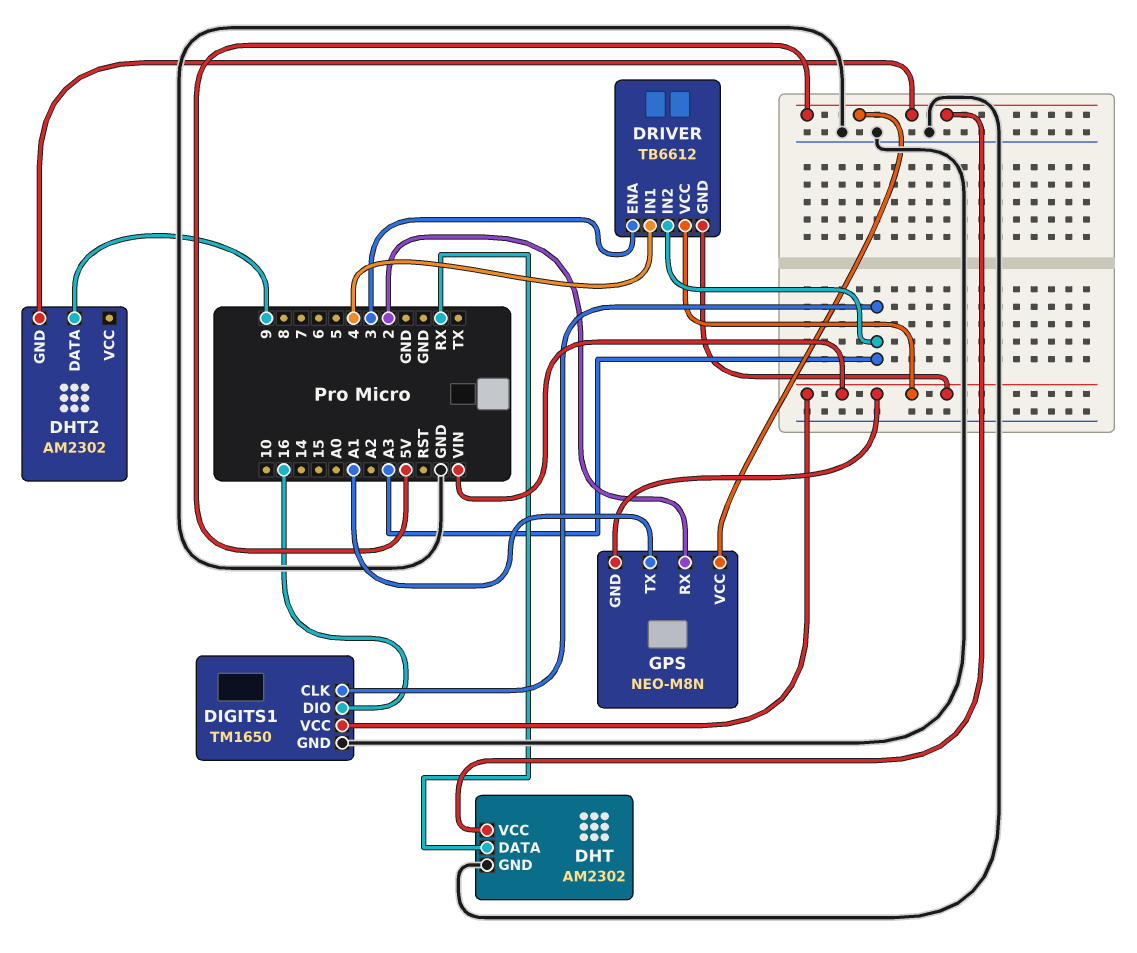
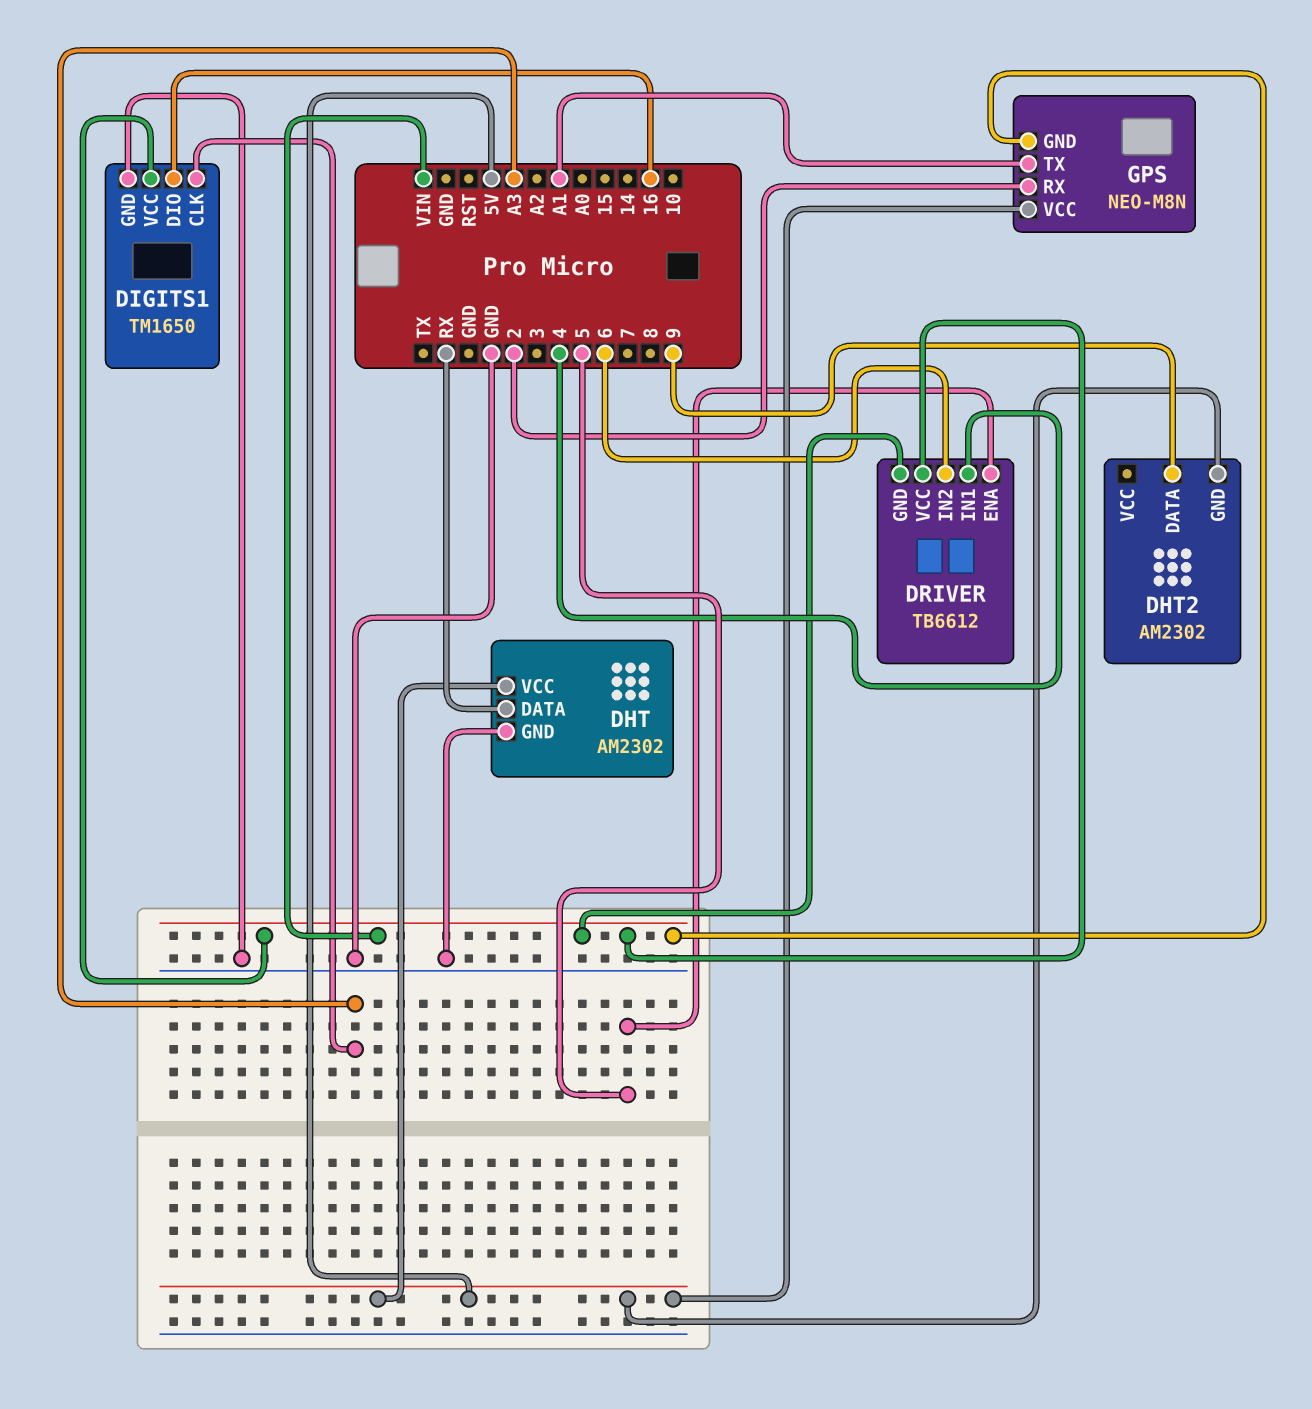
DRIVER pin ENA: 3 -> 5
DRIVER pin IN2: A3 -> 6

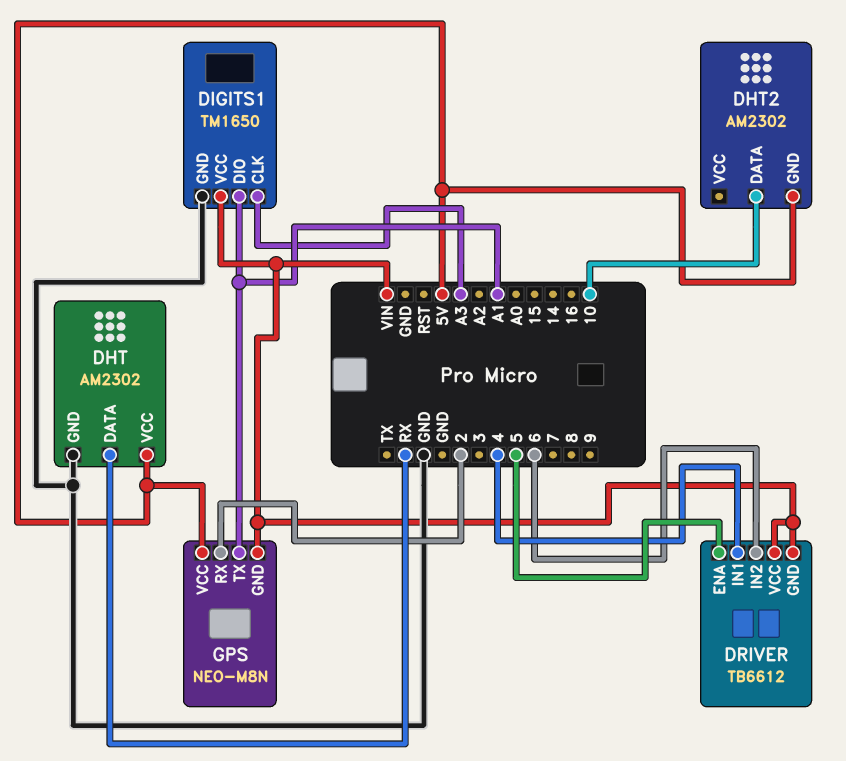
DHT2 pin DATA: 9 -> 10
DIGITS1 pin DIO: 16 -> A1

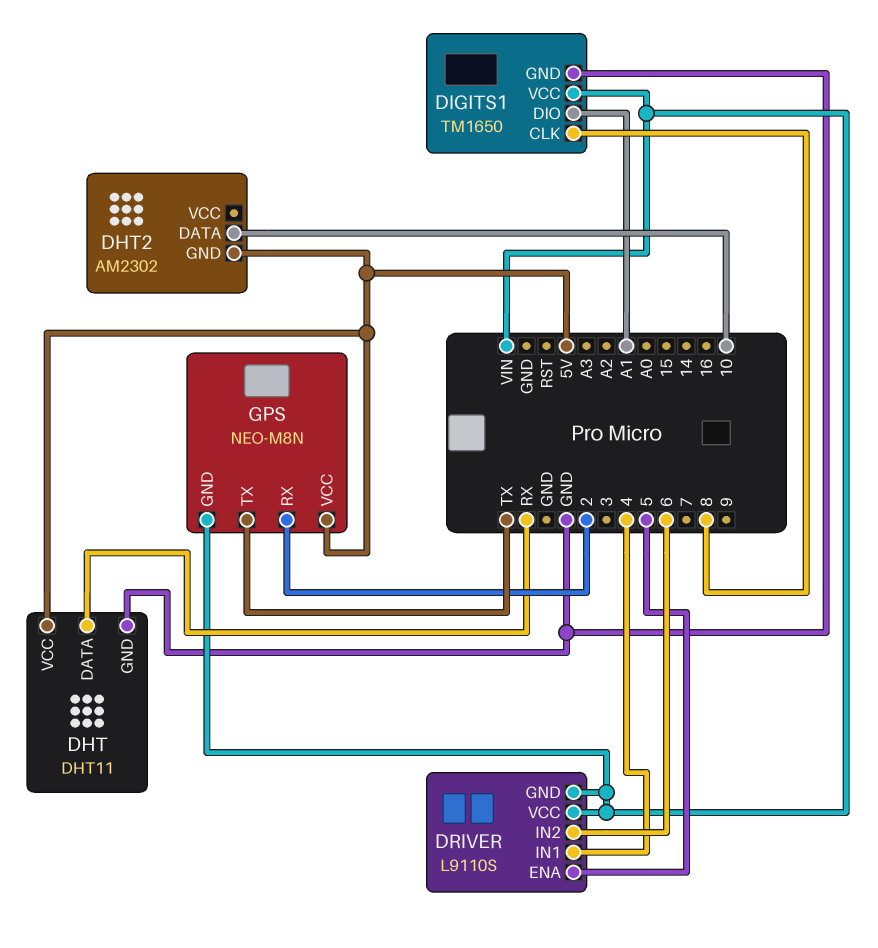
DHT: AM2302 -> DHT11
DIGITS1 pin CLK: A3 -> 8
DRIVER: TB6612 -> L9110S
GPS pin TX: A1 -> TX

